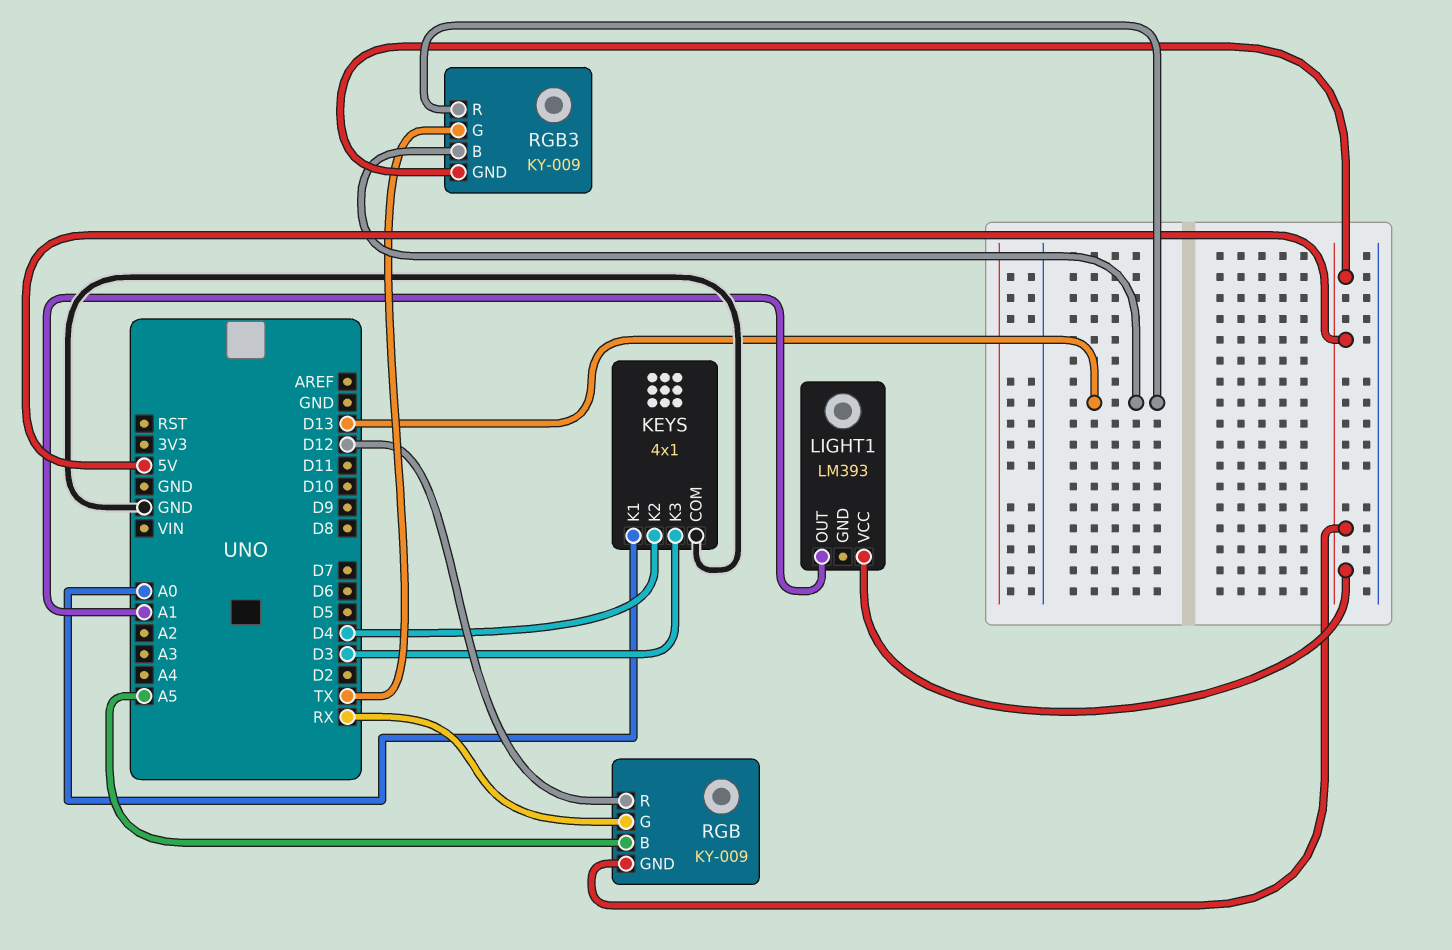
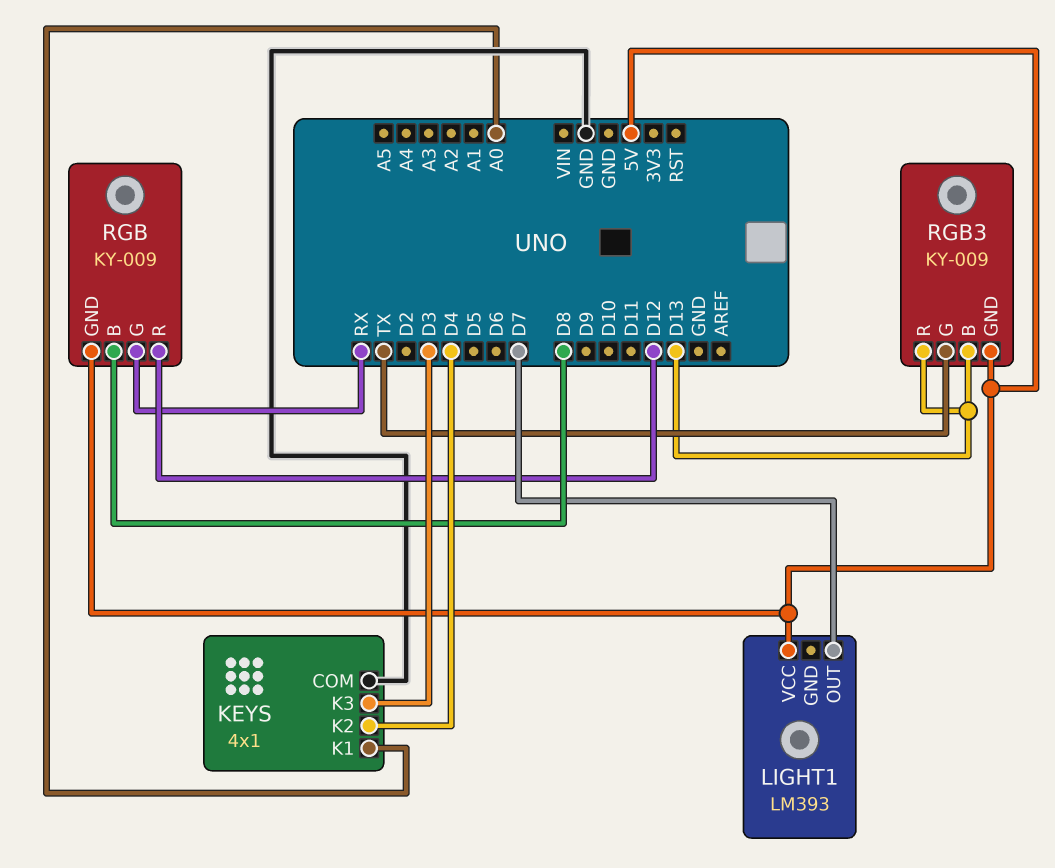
LIGHT1 pin OUT: A1 -> D7
RGB pin B: A5 -> D8

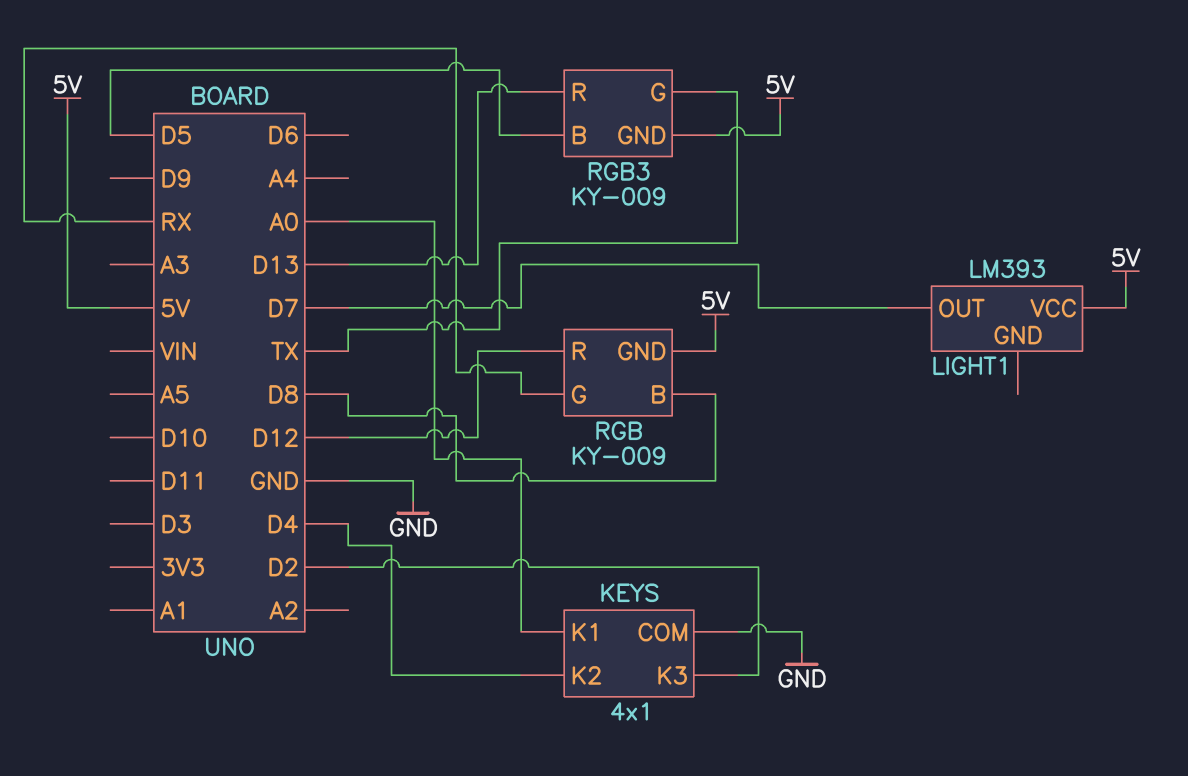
KEYS pin K3: D3 -> D2
RGB3 pin B: D13 -> D5

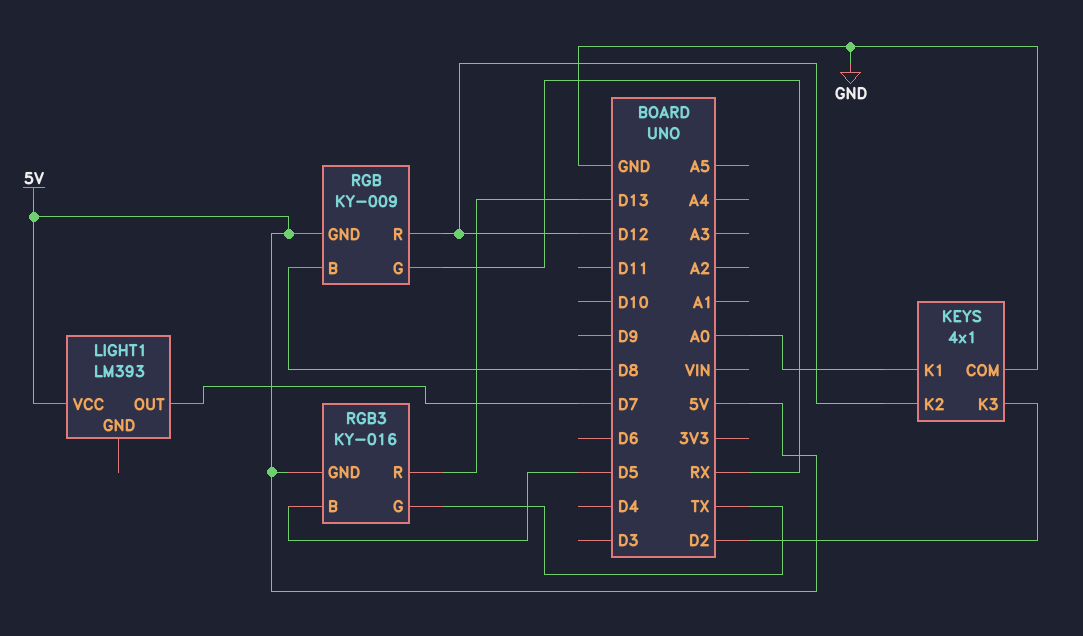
KEYS pin K2: D4 -> D12
RGB3: KY-009 -> KY-016

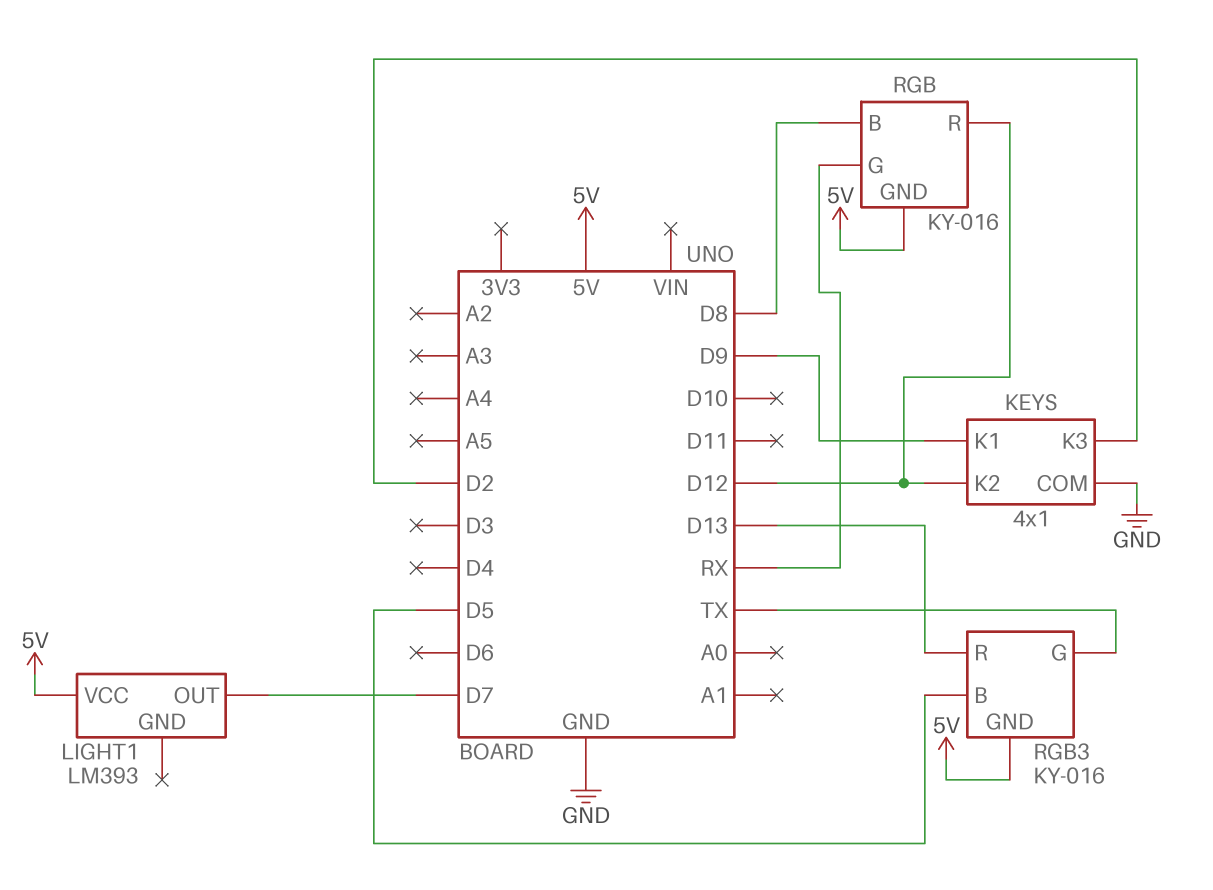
KEYS pin K1: A0 -> D9
RGB: KY-009 -> KY-016

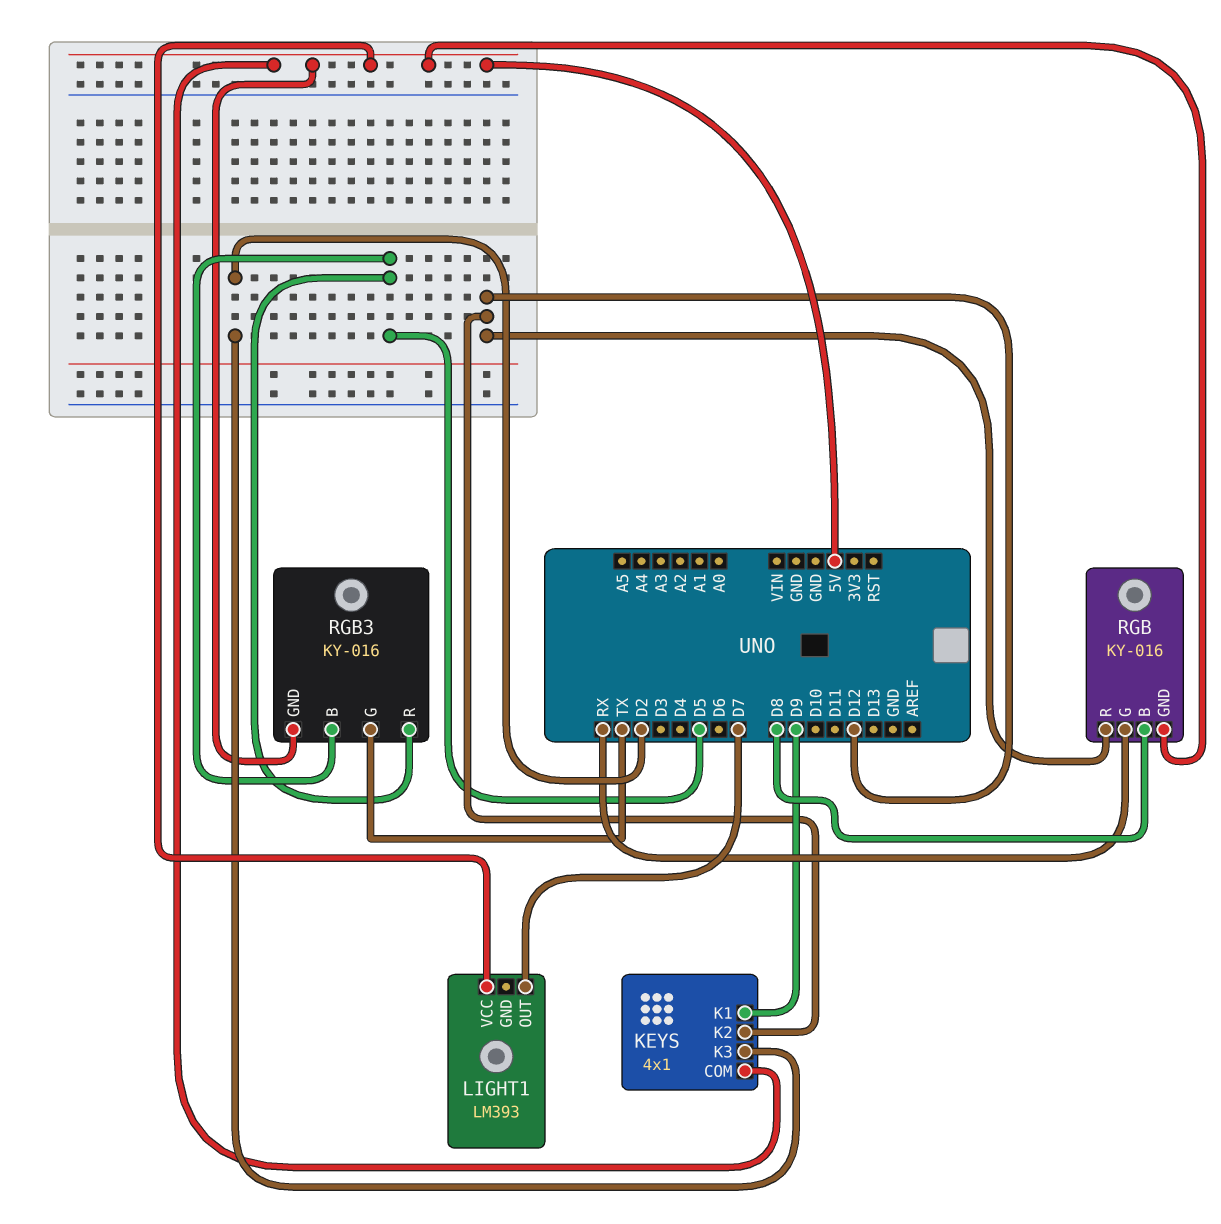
KEYS pin COM: GND -> 5V
RGB3 pin R: D13 -> D5

